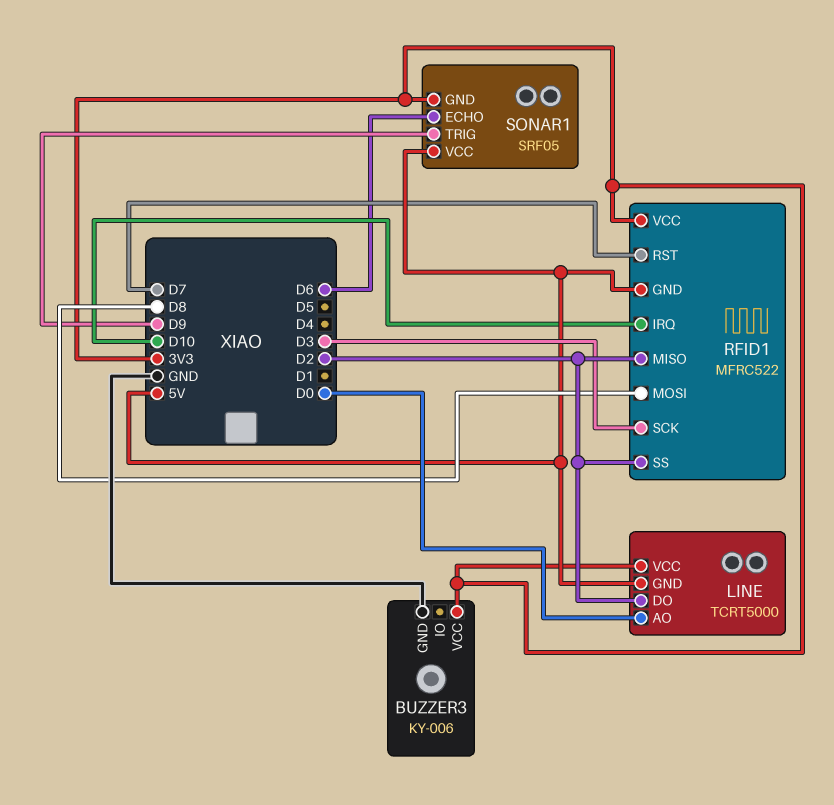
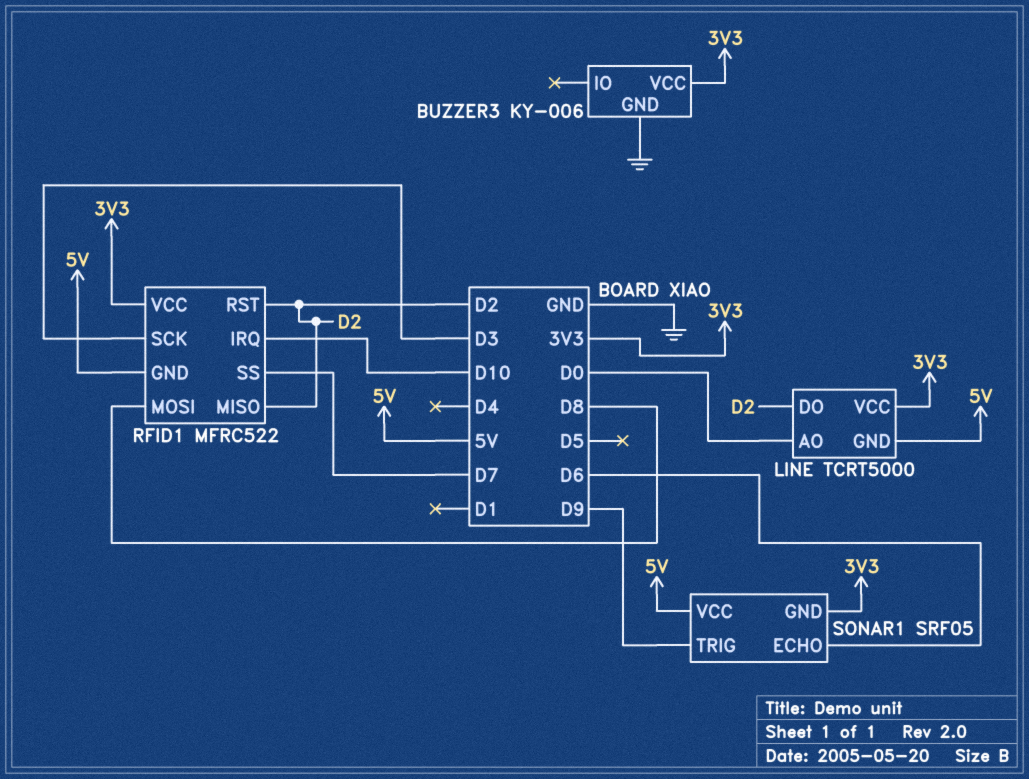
RFID1 pin RST: D7 -> D2
RFID1 pin SS: D2 -> D7

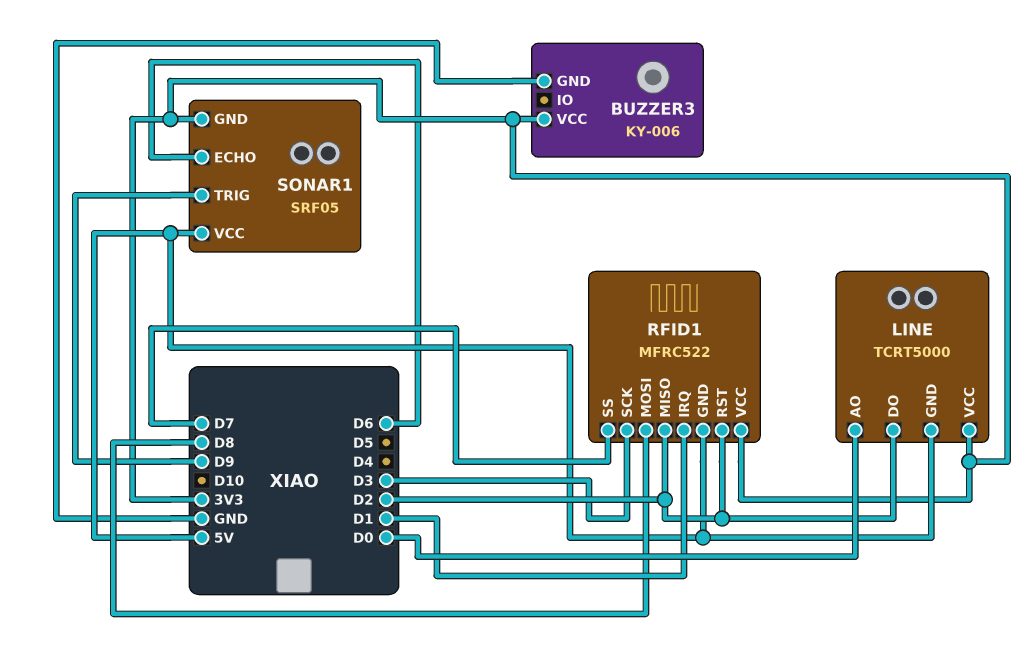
RFID1 pin IRQ: D10 -> D1

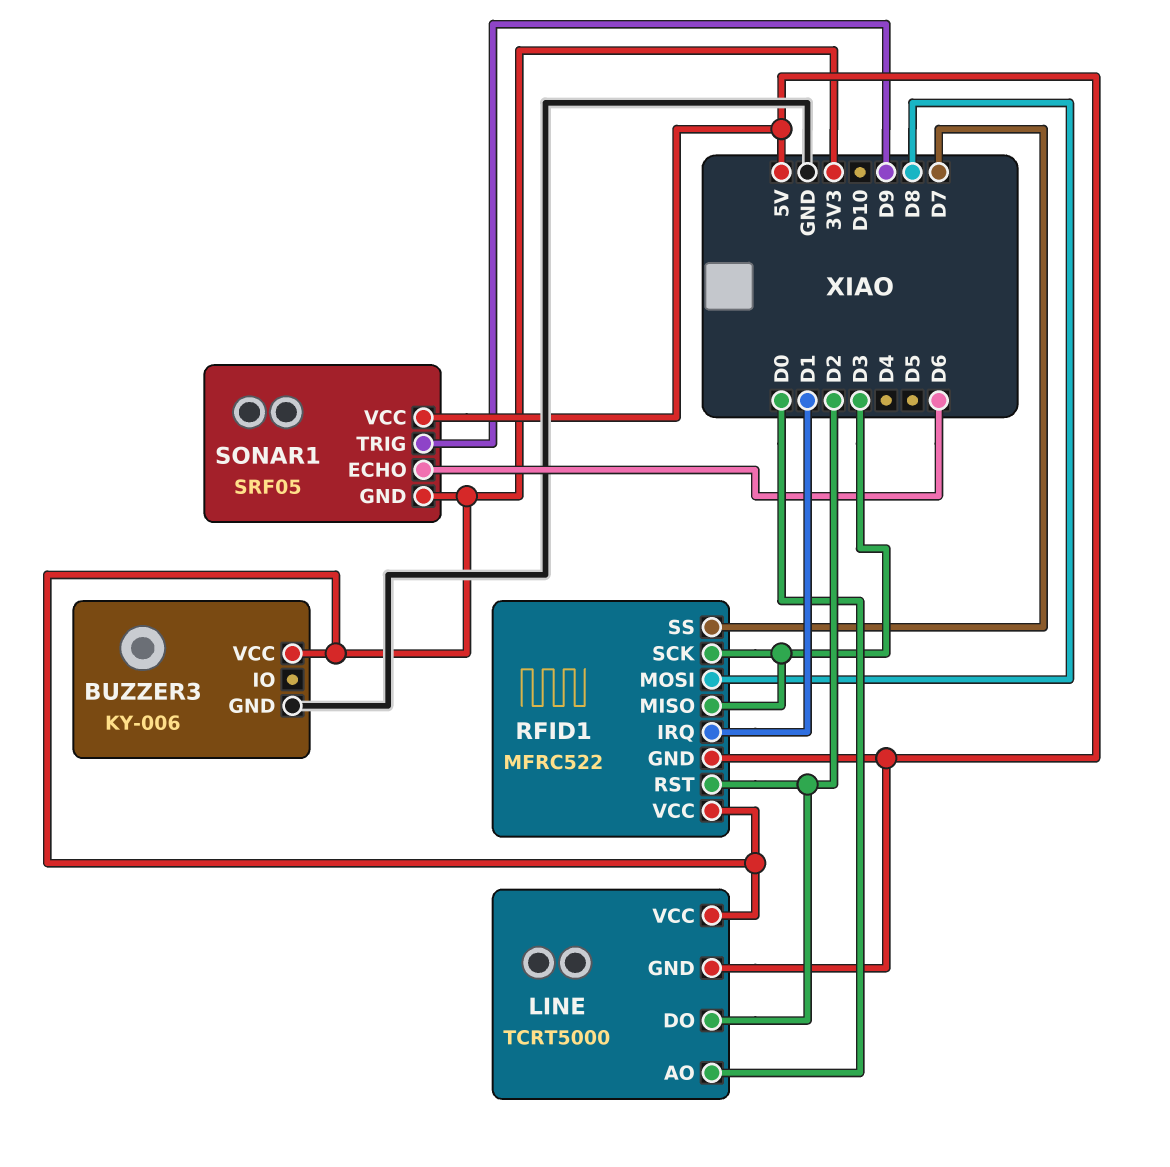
RFID1 pin MISO: D2 -> D3

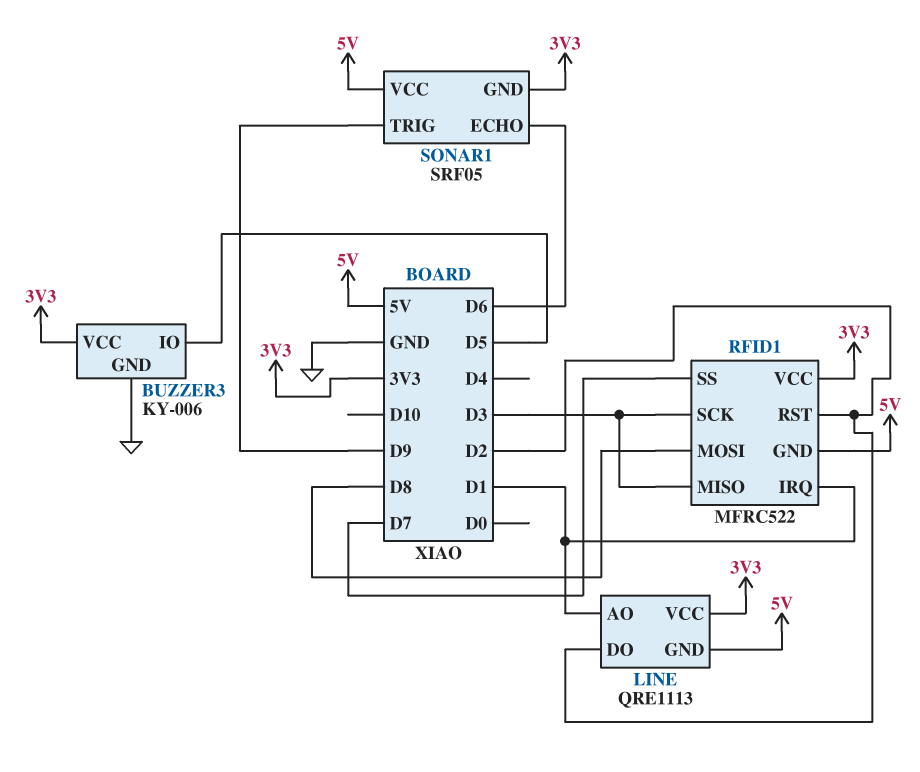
BUZZER3 pin IO: none -> D5
LINE: TCRT5000 -> QRE1113
LINE pin AO: D0 -> D1

